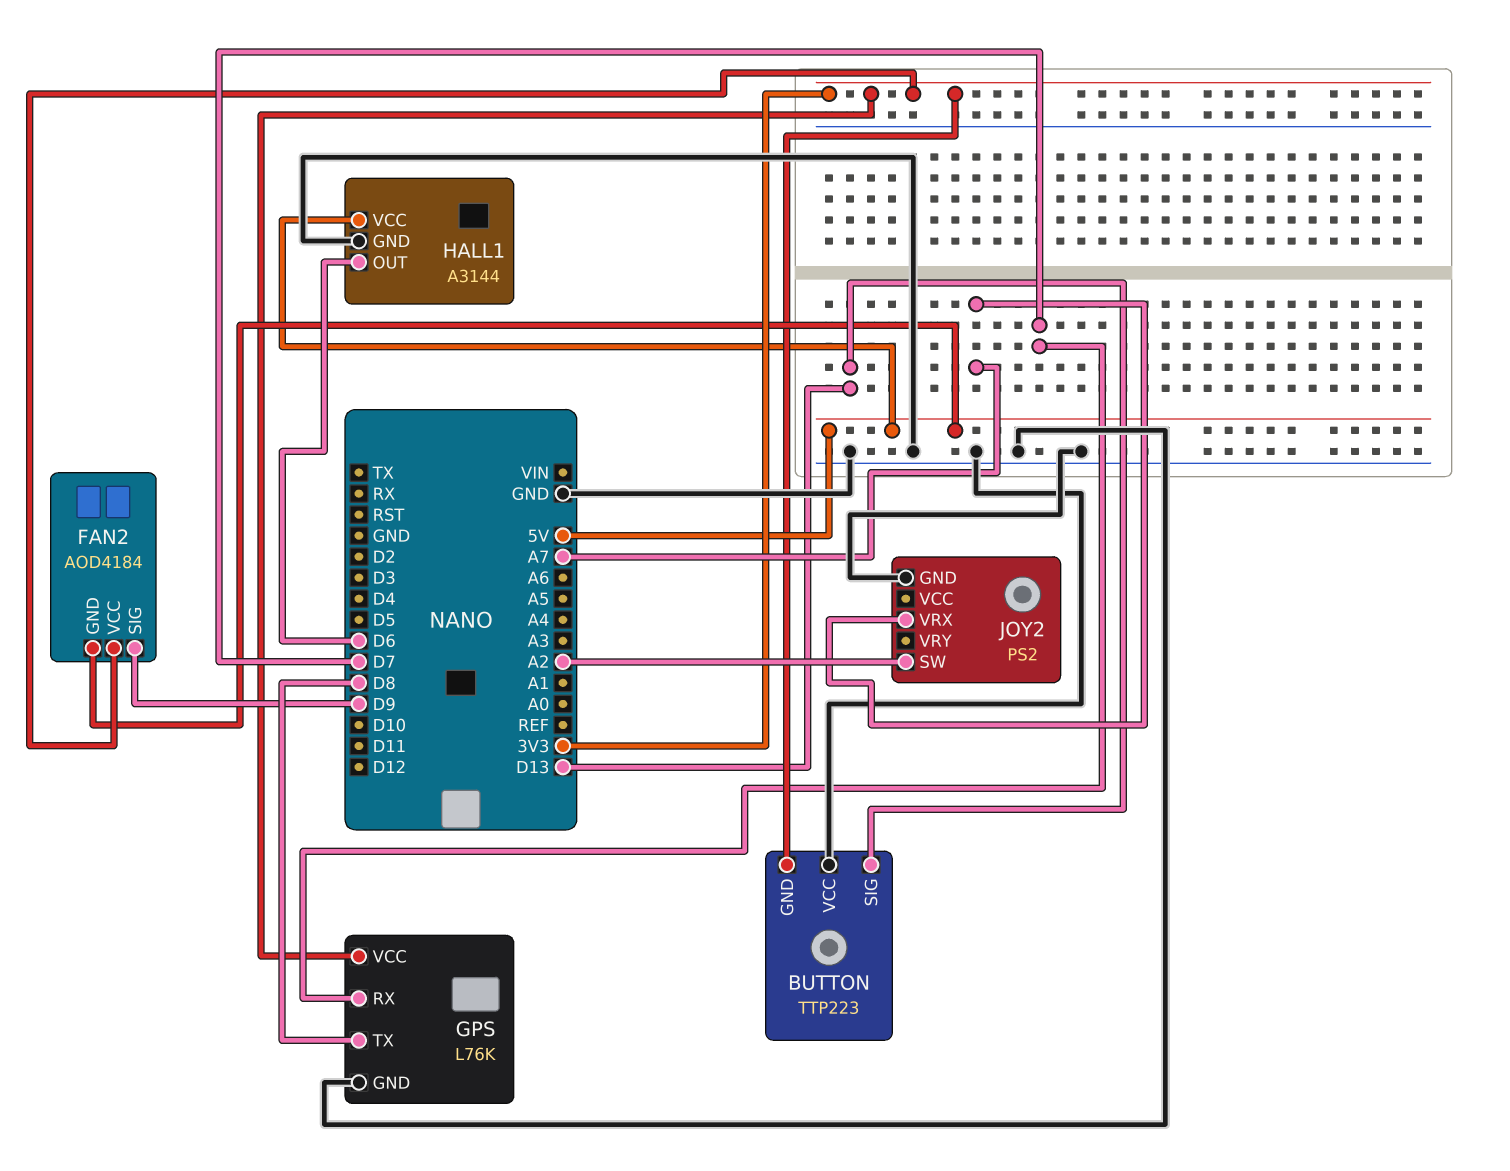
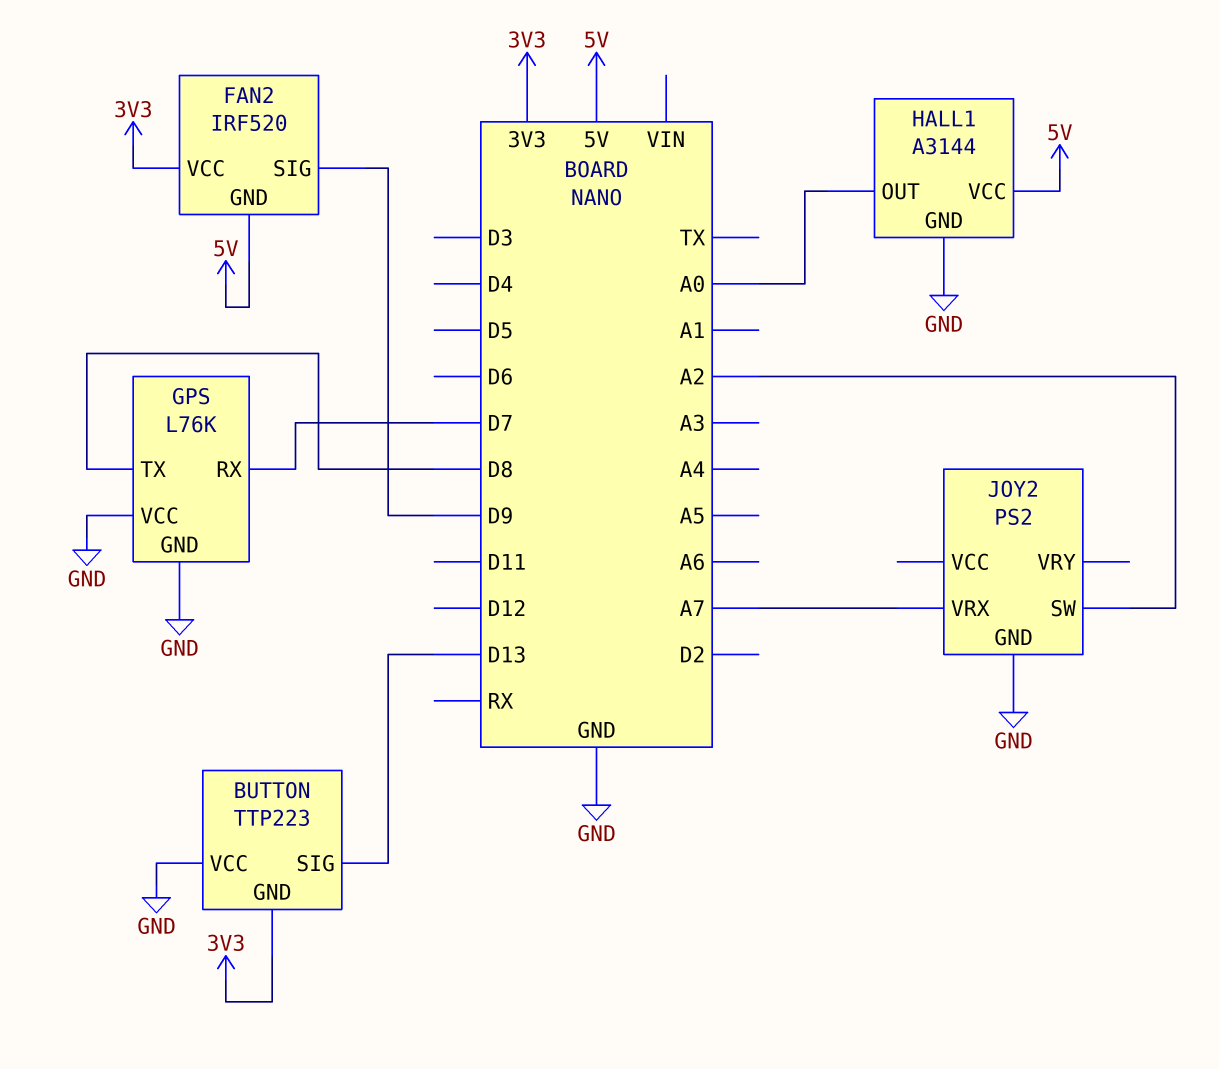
FAN2: AOD4184 -> IRF520
GPS pin VCC: 3V3 -> GND
HALL1 pin OUT: D6 -> A0

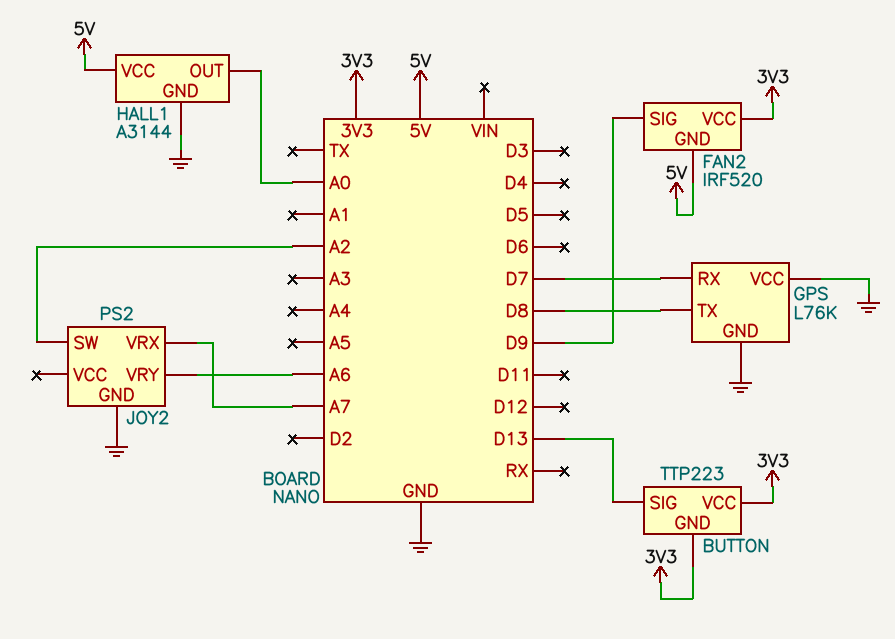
BUTTON pin VCC: GND -> 3V3
JOY2 pin VRY: none -> A6

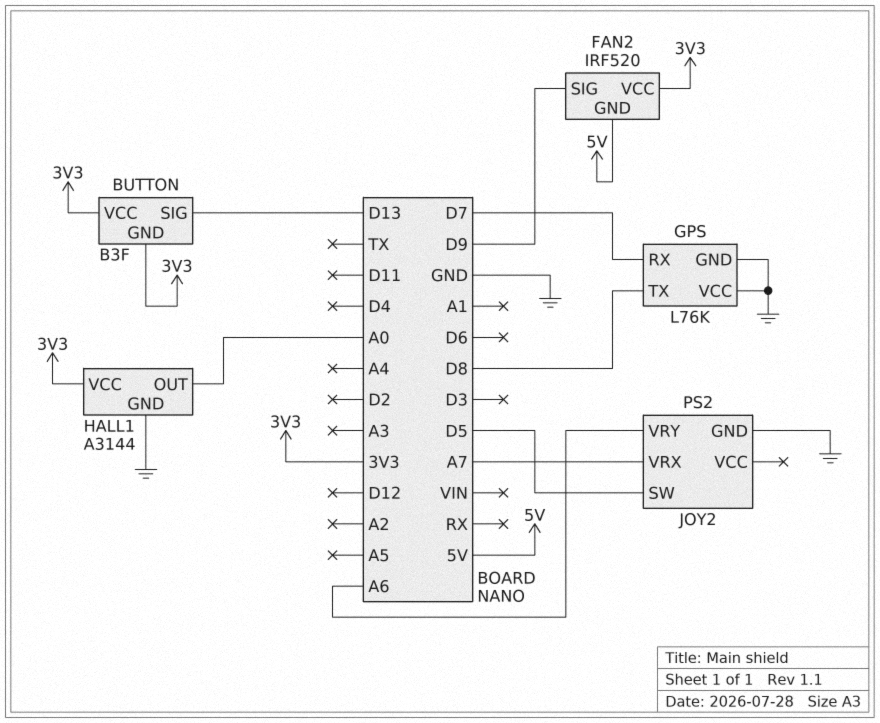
BUTTON: TTP223 -> B3F
HALL1 pin VCC: 5V -> 3V3
JOY2 pin SW: A2 -> D5

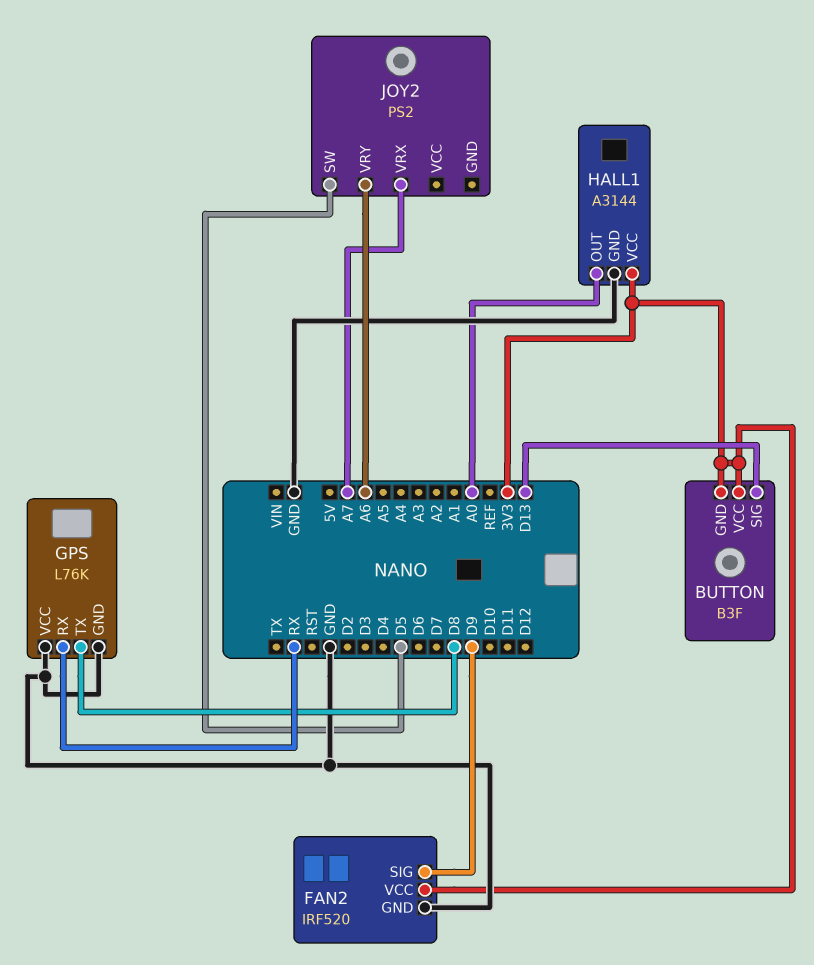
FAN2 pin GND: 5V -> GND
GPS pin RX: D7 -> RX
JOY2 pin GND: GND -> none

